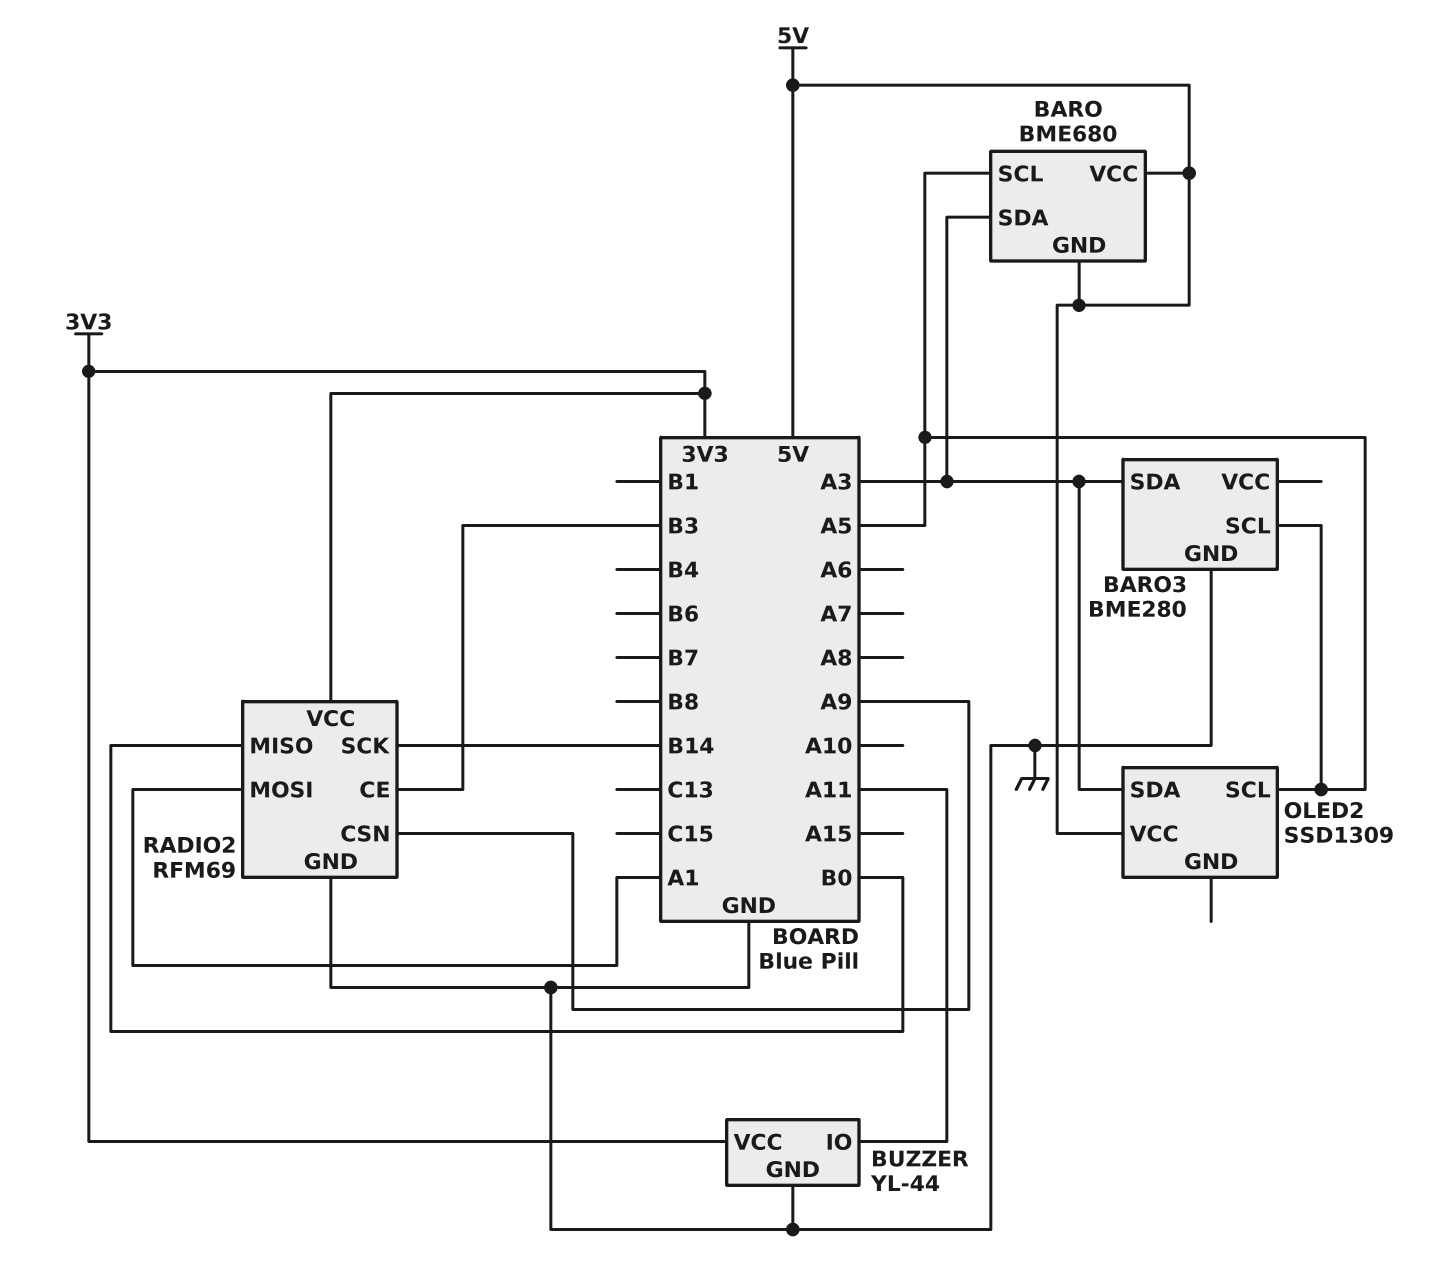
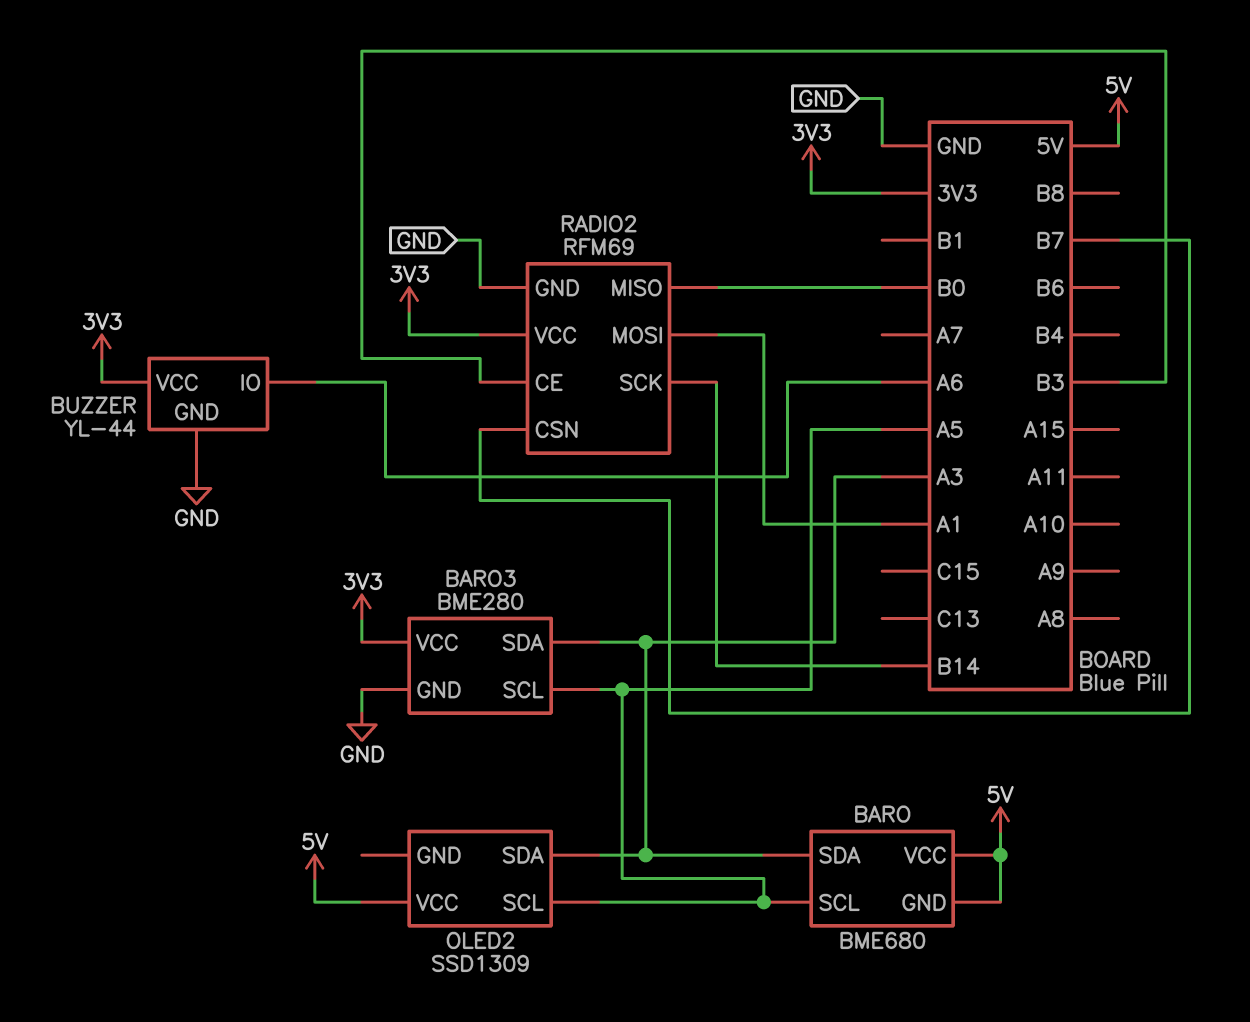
BARO3 pin VCC: none -> 3V3
BUZZER pin IO: A11 -> A6
RADIO2 pin CSN: A9 -> B7

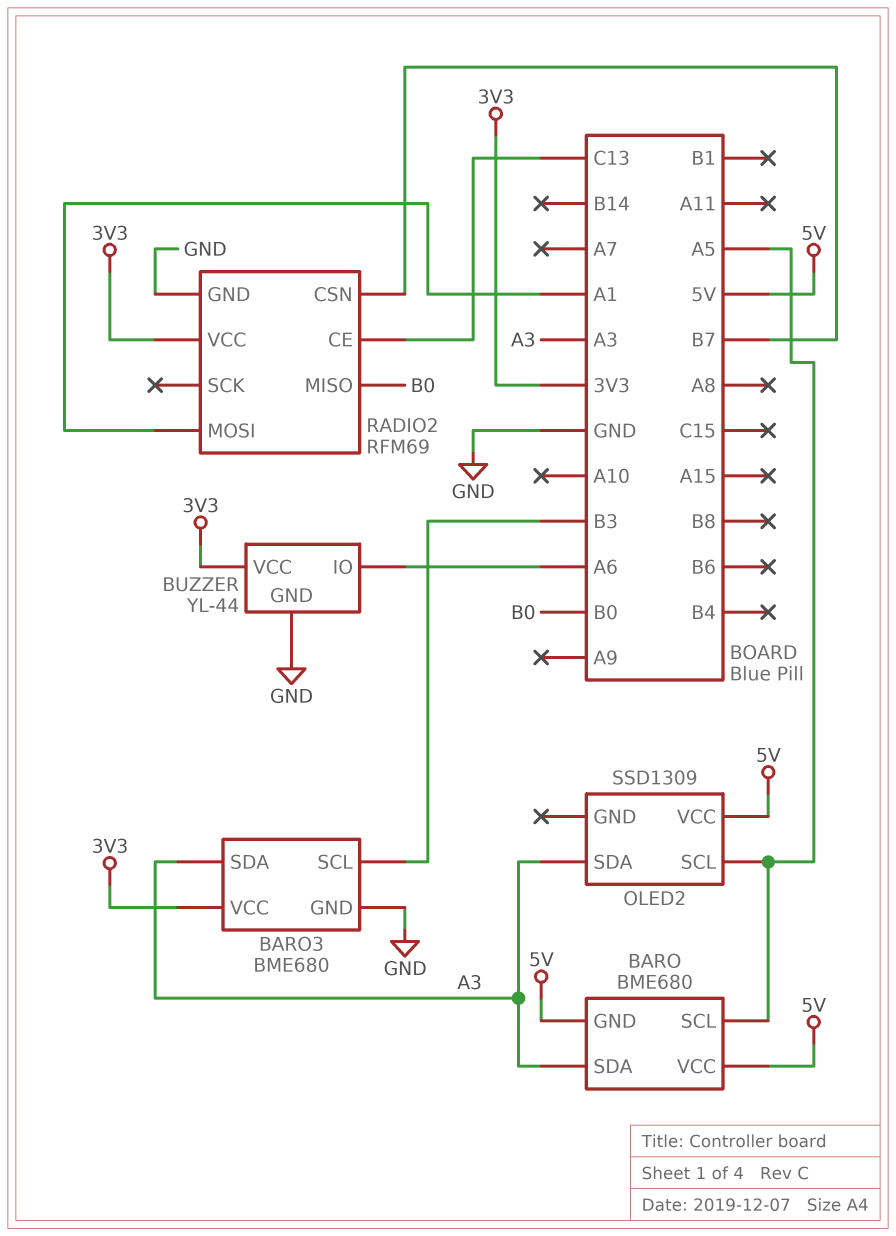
BARO3: BME280 -> BME680
BARO3 pin SCL: A5 -> B3
RADIO2 pin CE: B3 -> C13
RADIO2 pin SCK: B14 -> none

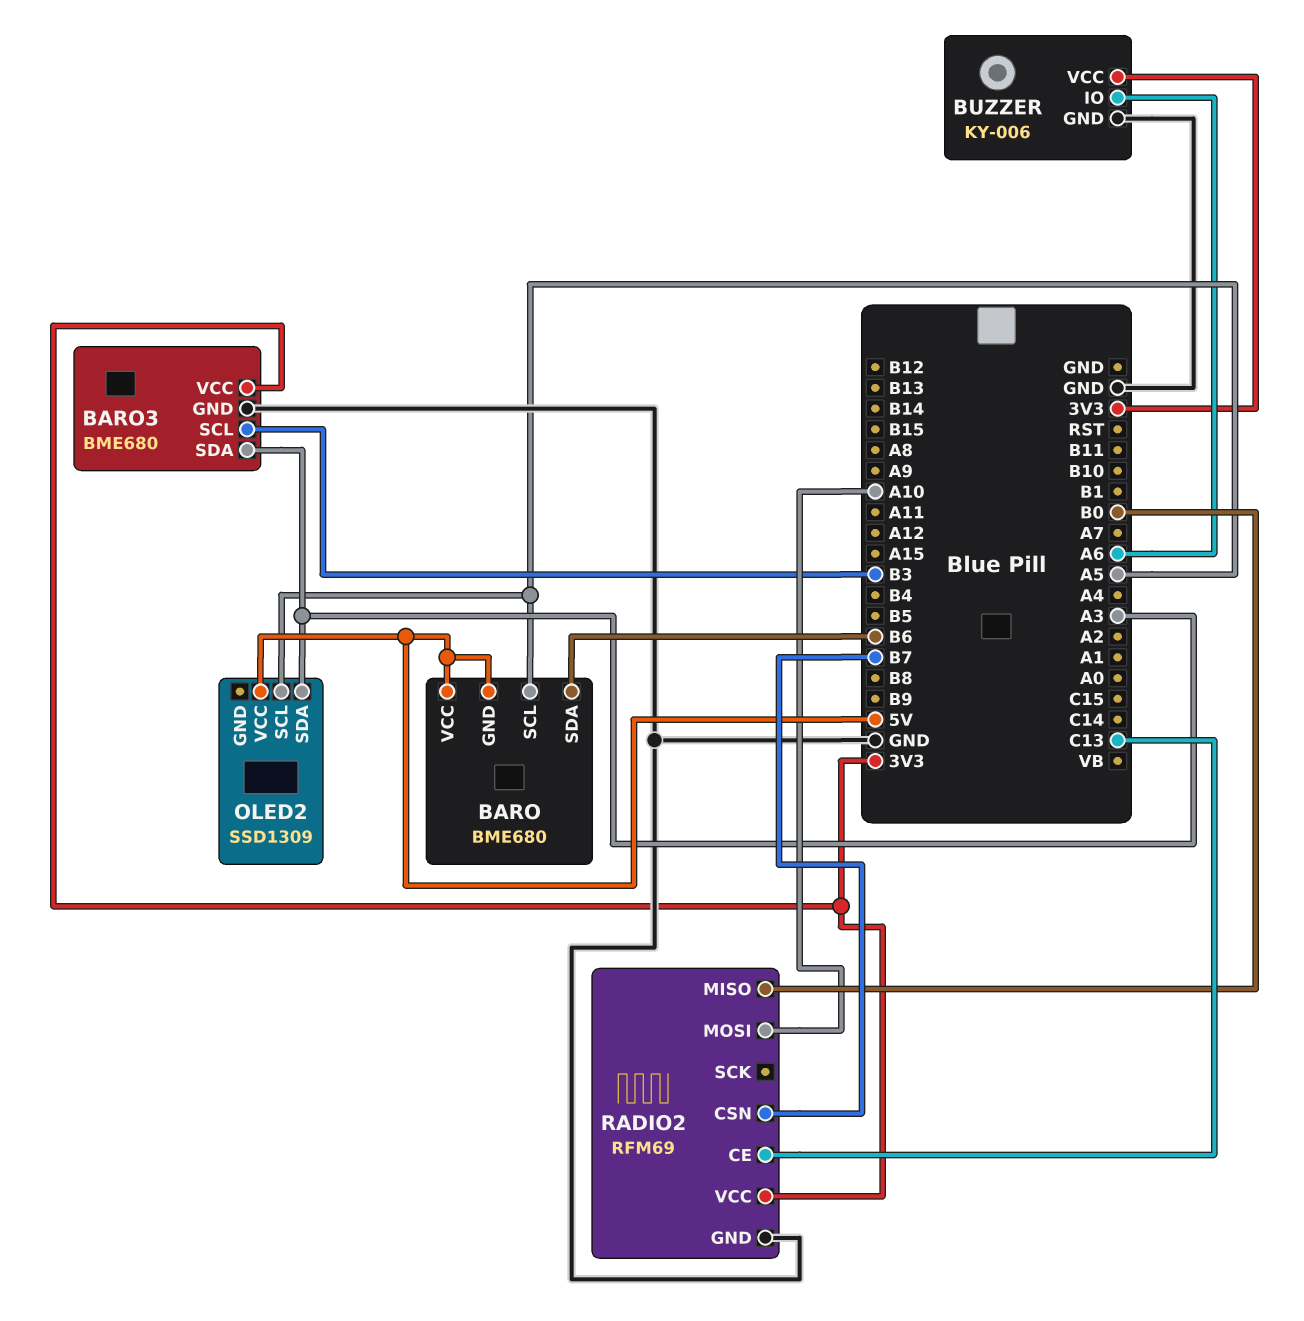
BARO pin SDA: A3 -> B6
BUZZER: YL-44 -> KY-006
RADIO2 pin MOSI: A1 -> A10

